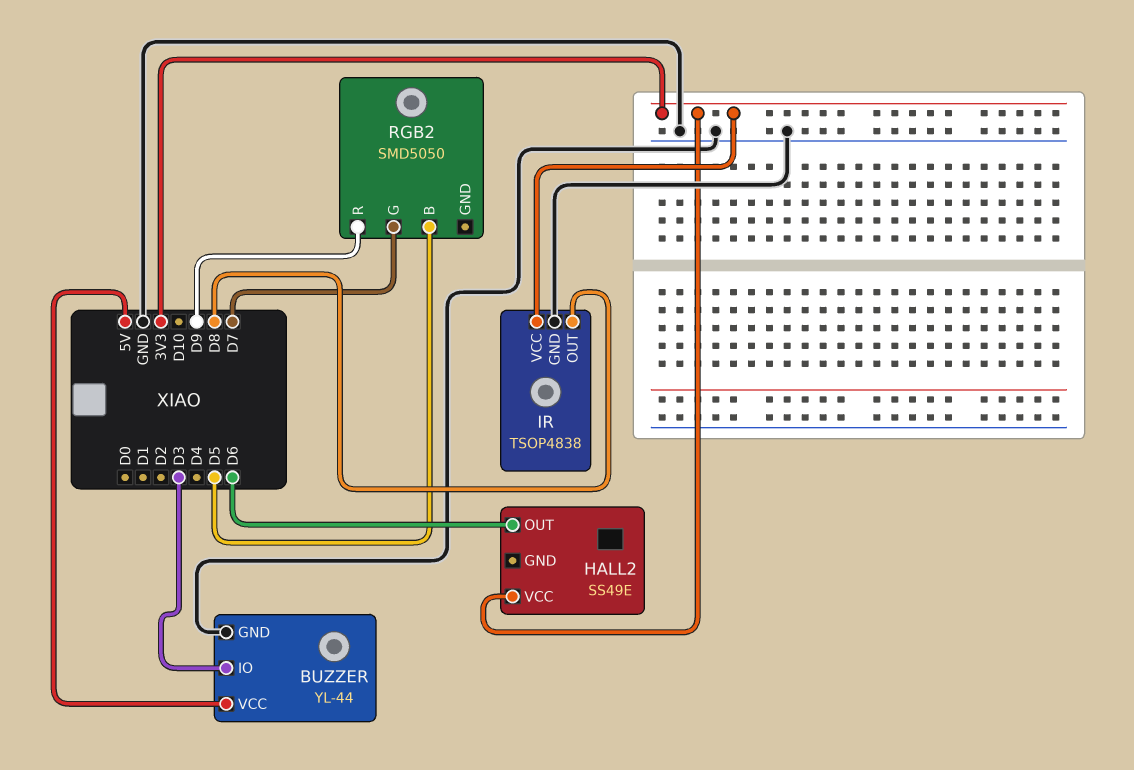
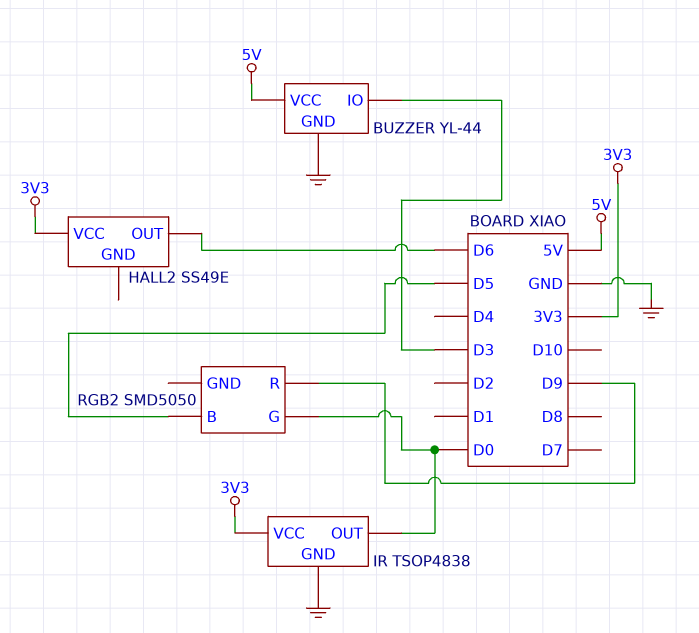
IR pin OUT: D8 -> D0
RGB2 pin G: D7 -> D0

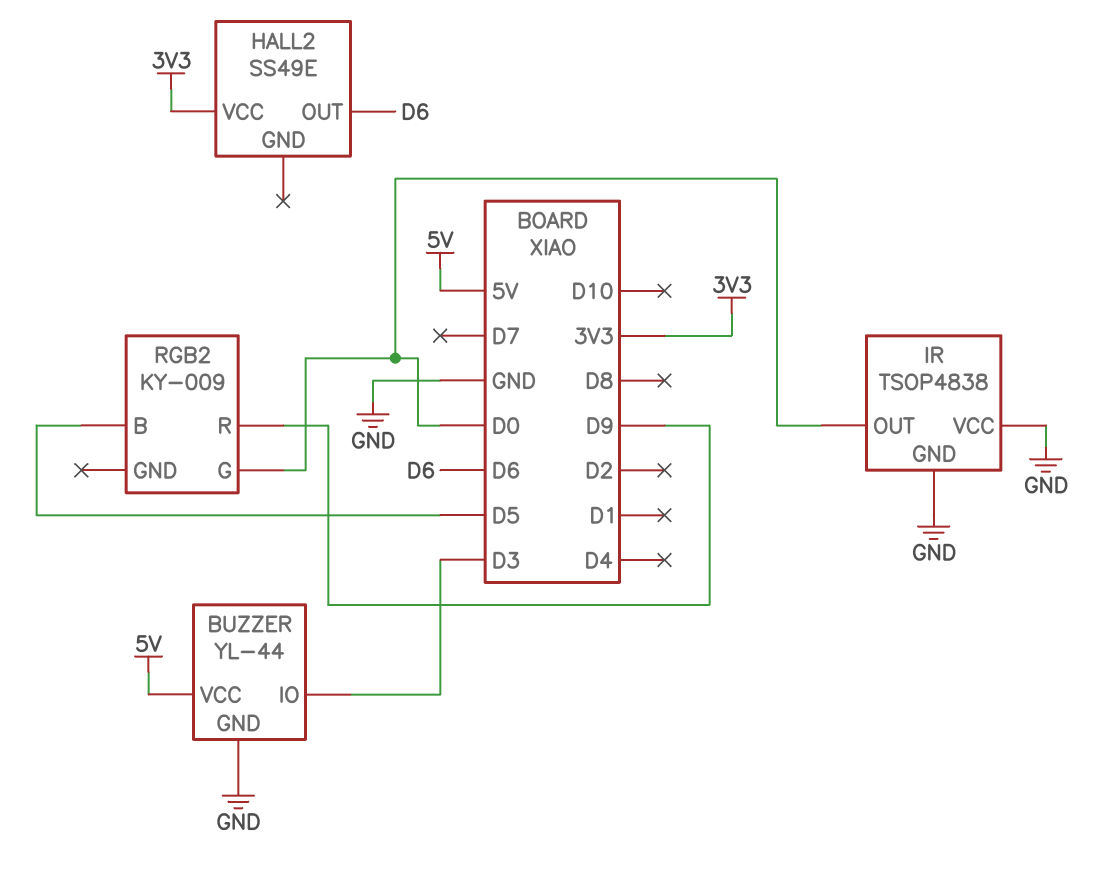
IR pin VCC: 3V3 -> GND
RGB2: SMD5050 -> KY-009

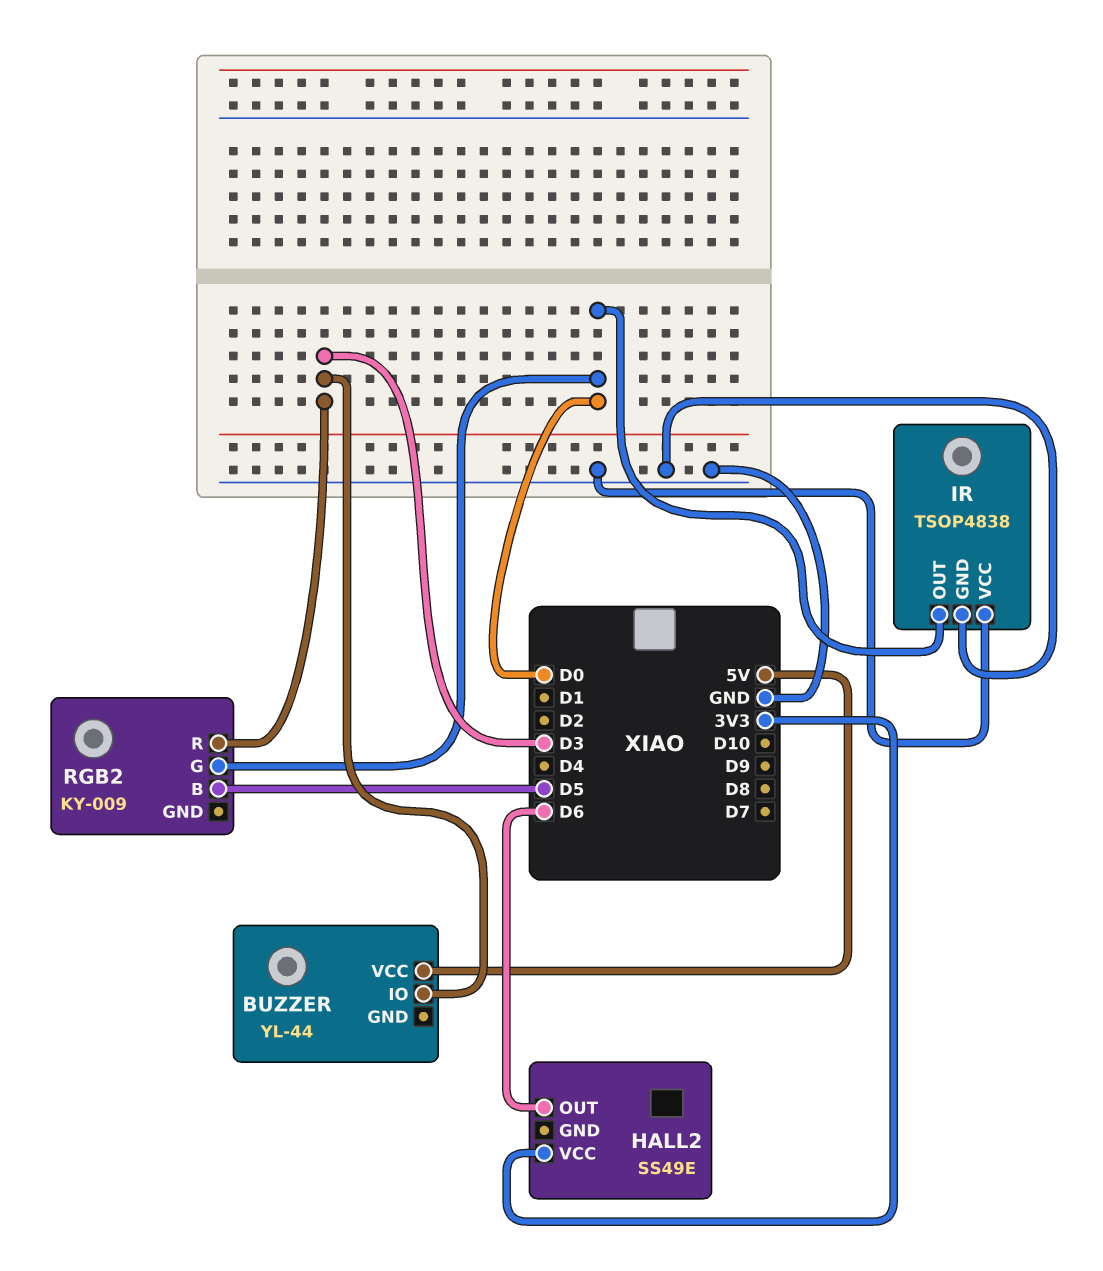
BUZZER pin GND: GND -> none
RGB2 pin R: D9 -> D3

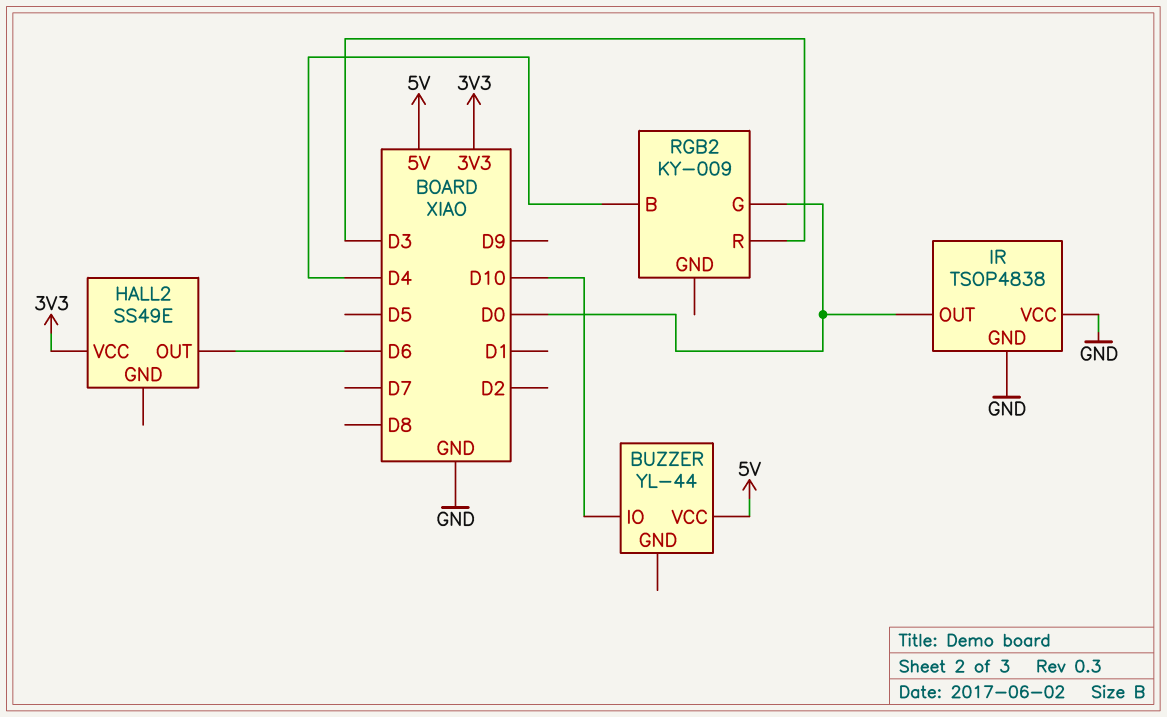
BUZZER pin IO: D3 -> D10
RGB2 pin B: D5 -> D4

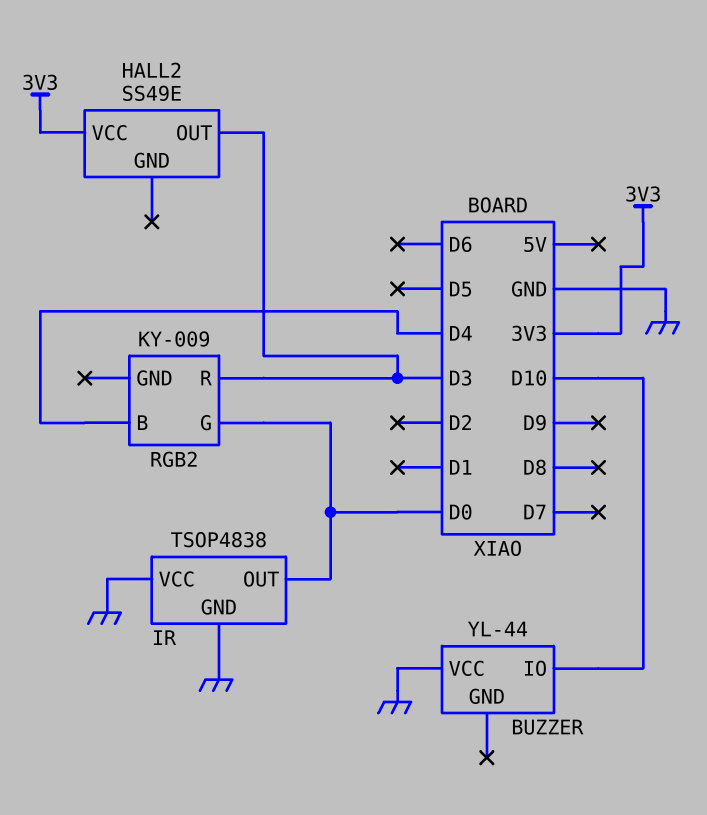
BUZZER pin VCC: 5V -> GND
HALL2 pin OUT: D6 -> D3

